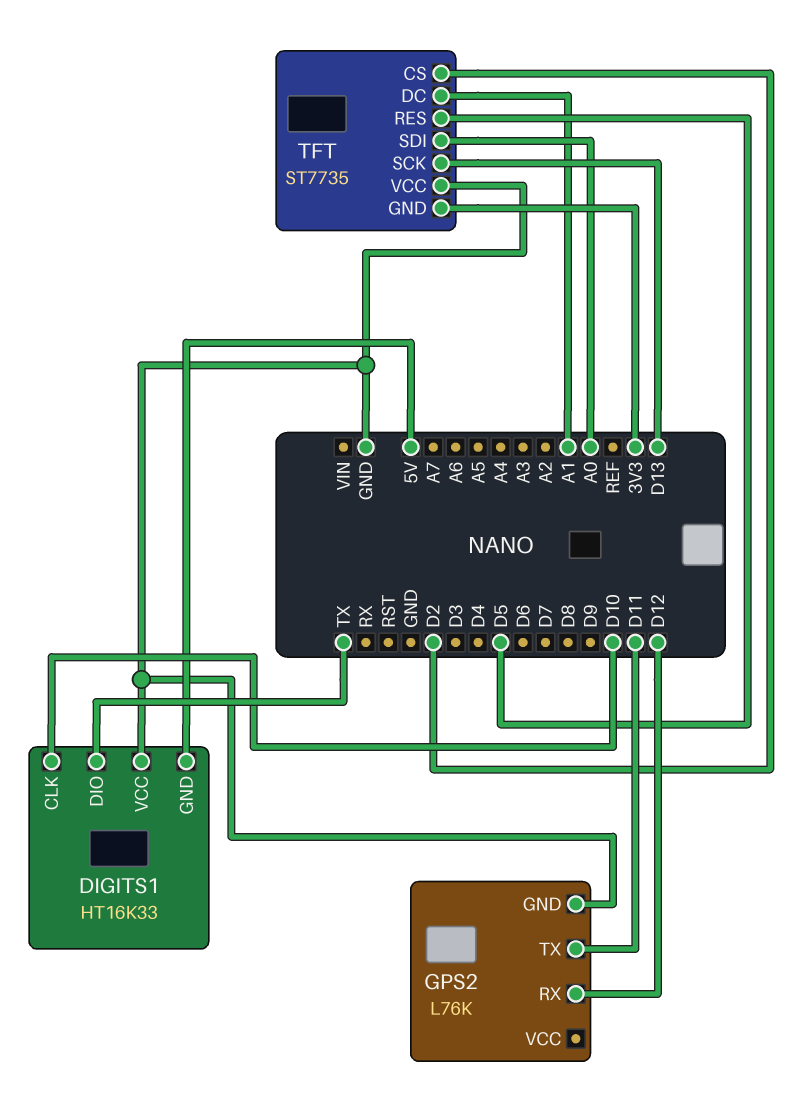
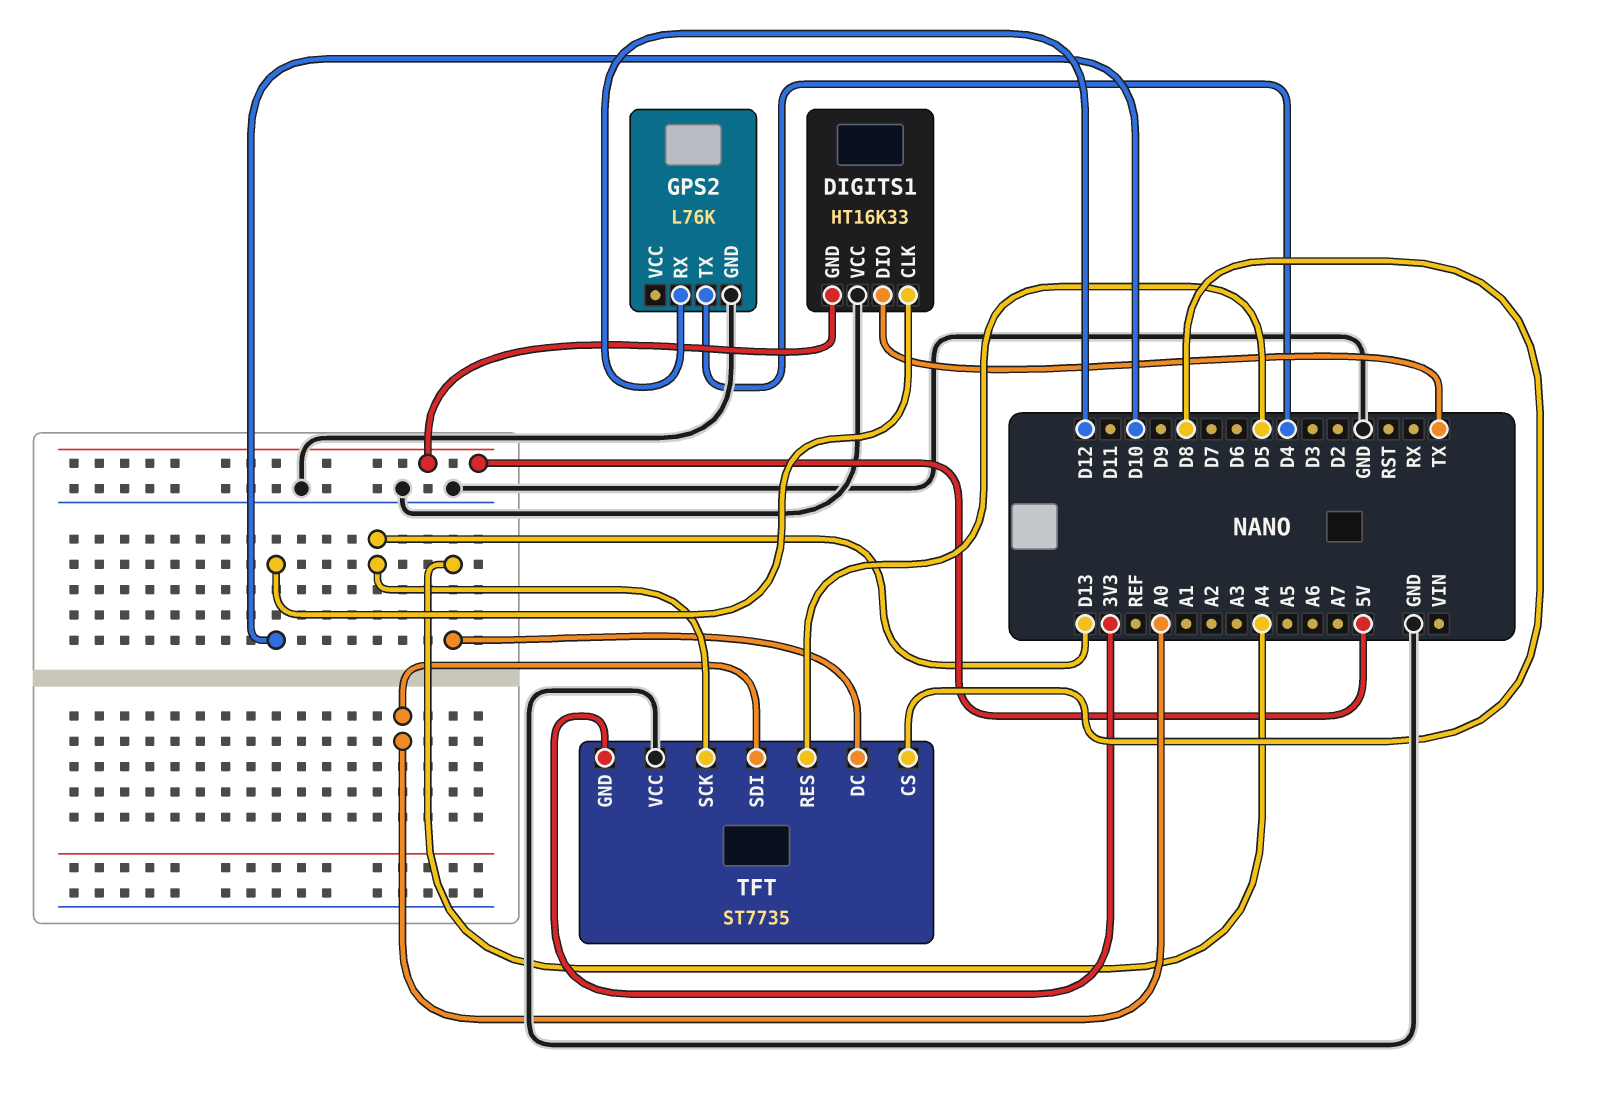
GPS2 pin TX: D11 -> D4
TFT pin CS: D2 -> D8
TFT pin DC: A1 -> A4

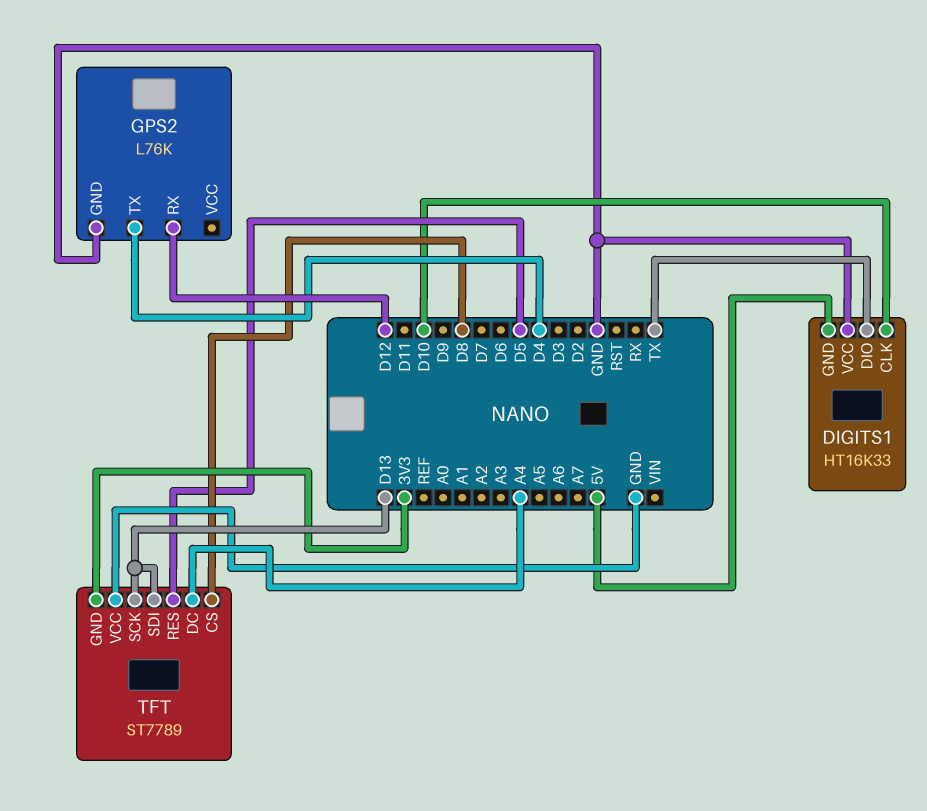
TFT: ST7735 -> ST7789
TFT pin SDI: A0 -> D13

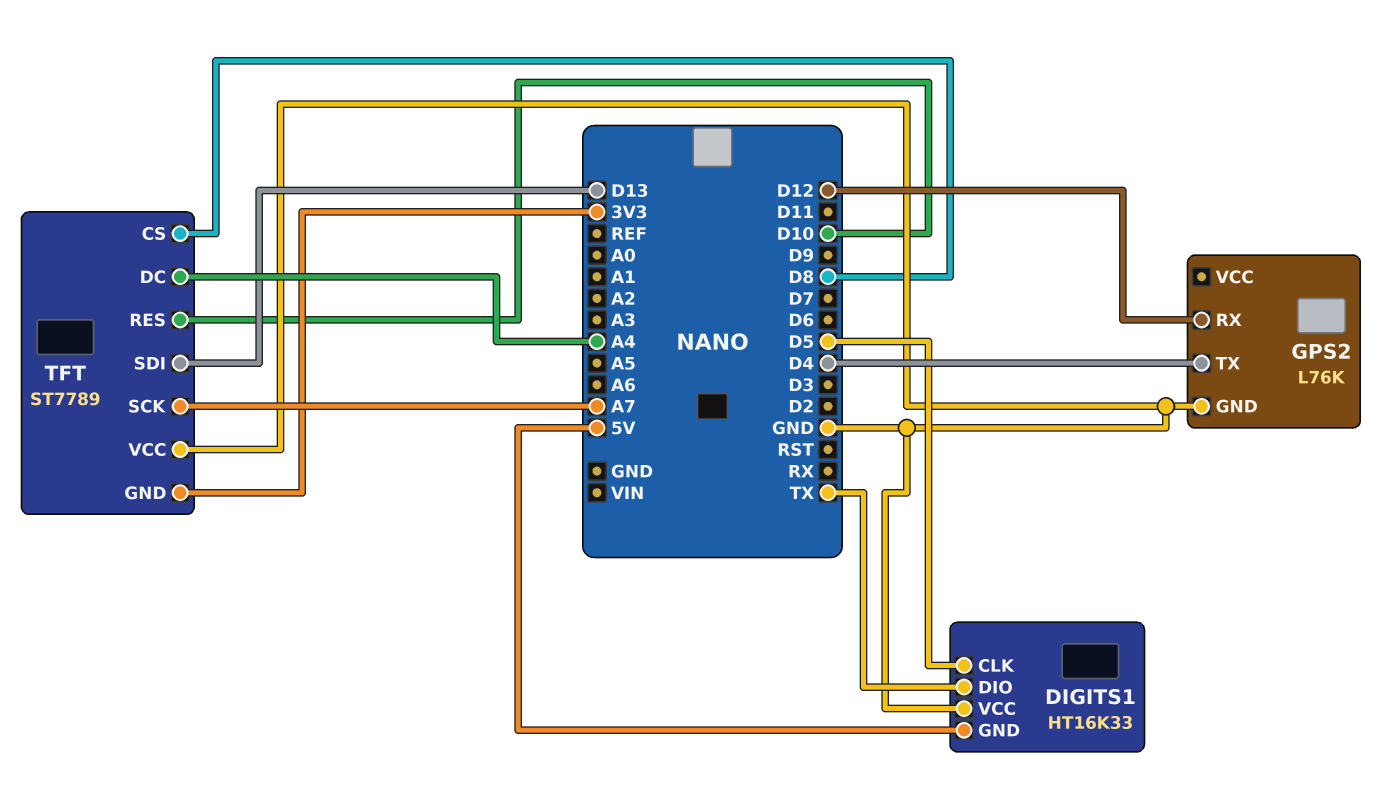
DIGITS1 pin CLK: D10 -> D5
TFT pin RES: D5 -> D10
TFT pin SCK: D13 -> A7

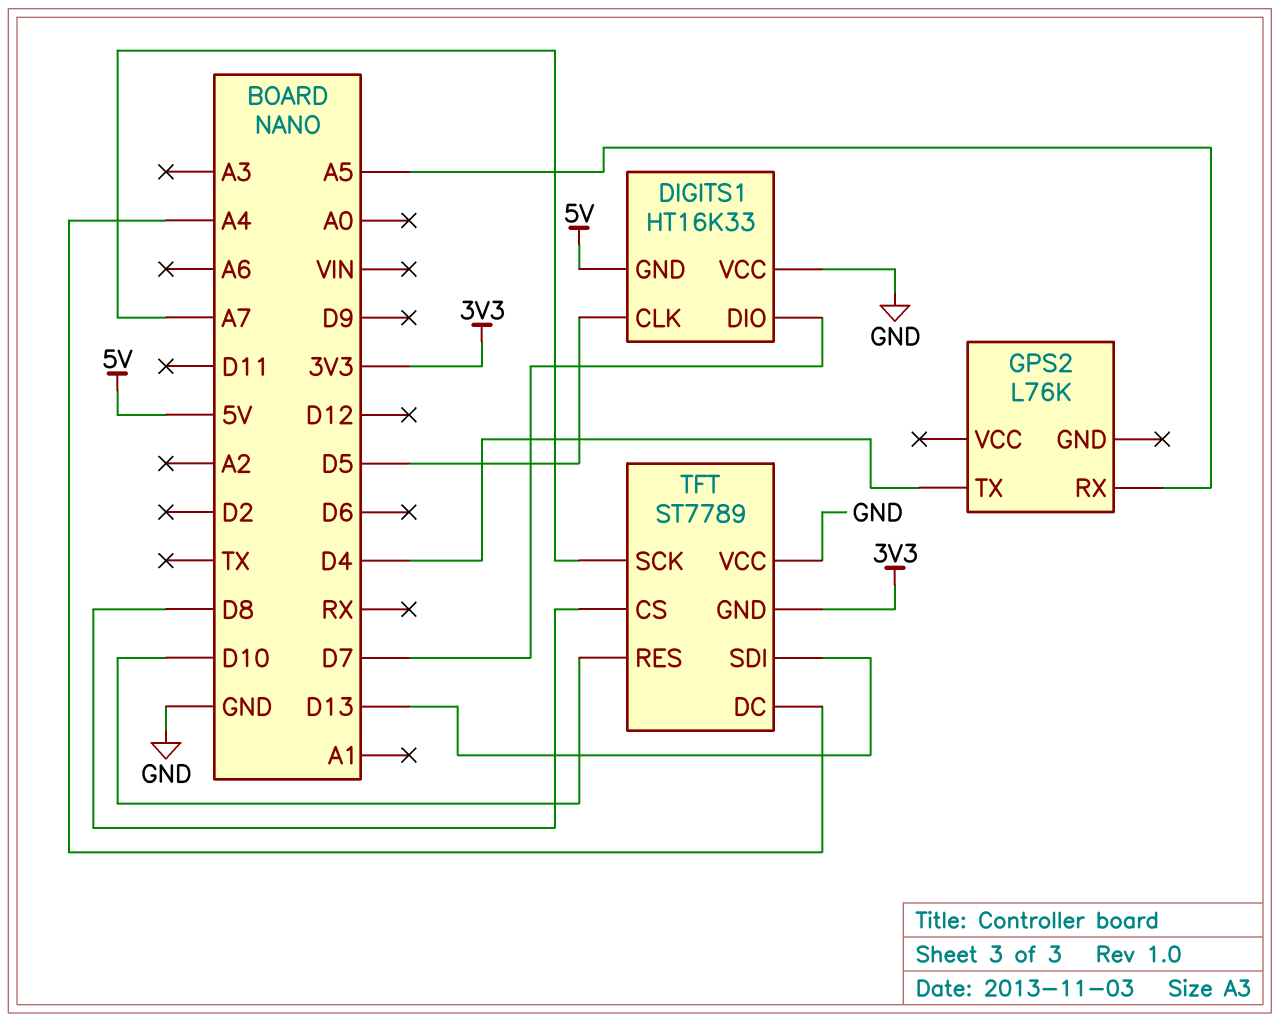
DIGITS1 pin DIO: TX -> D7
GPS2 pin GND: GND -> none
GPS2 pin RX: D12 -> A5

